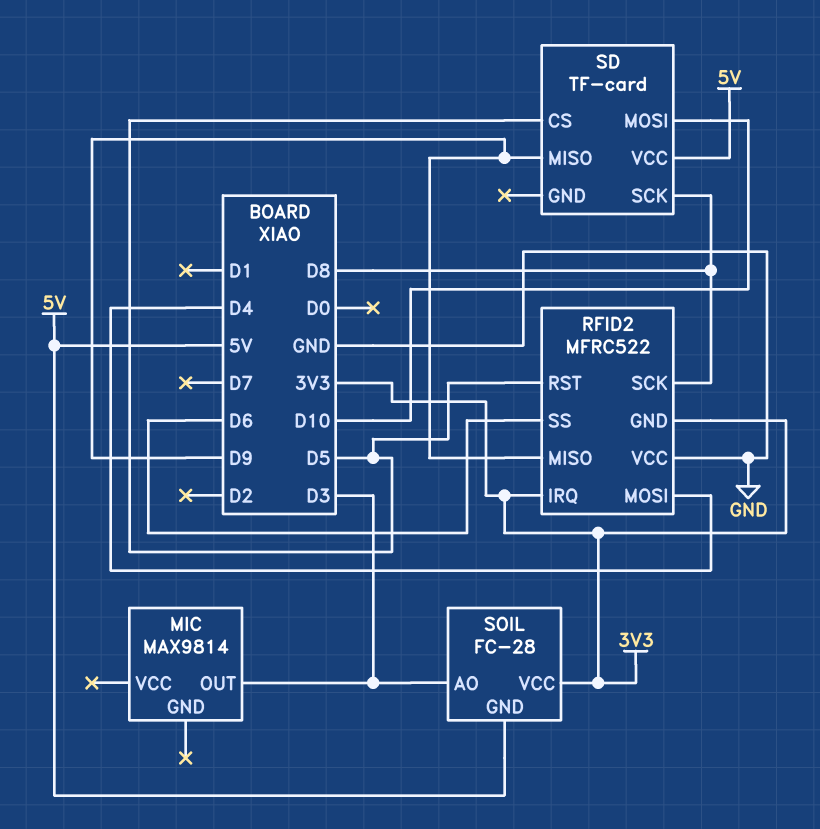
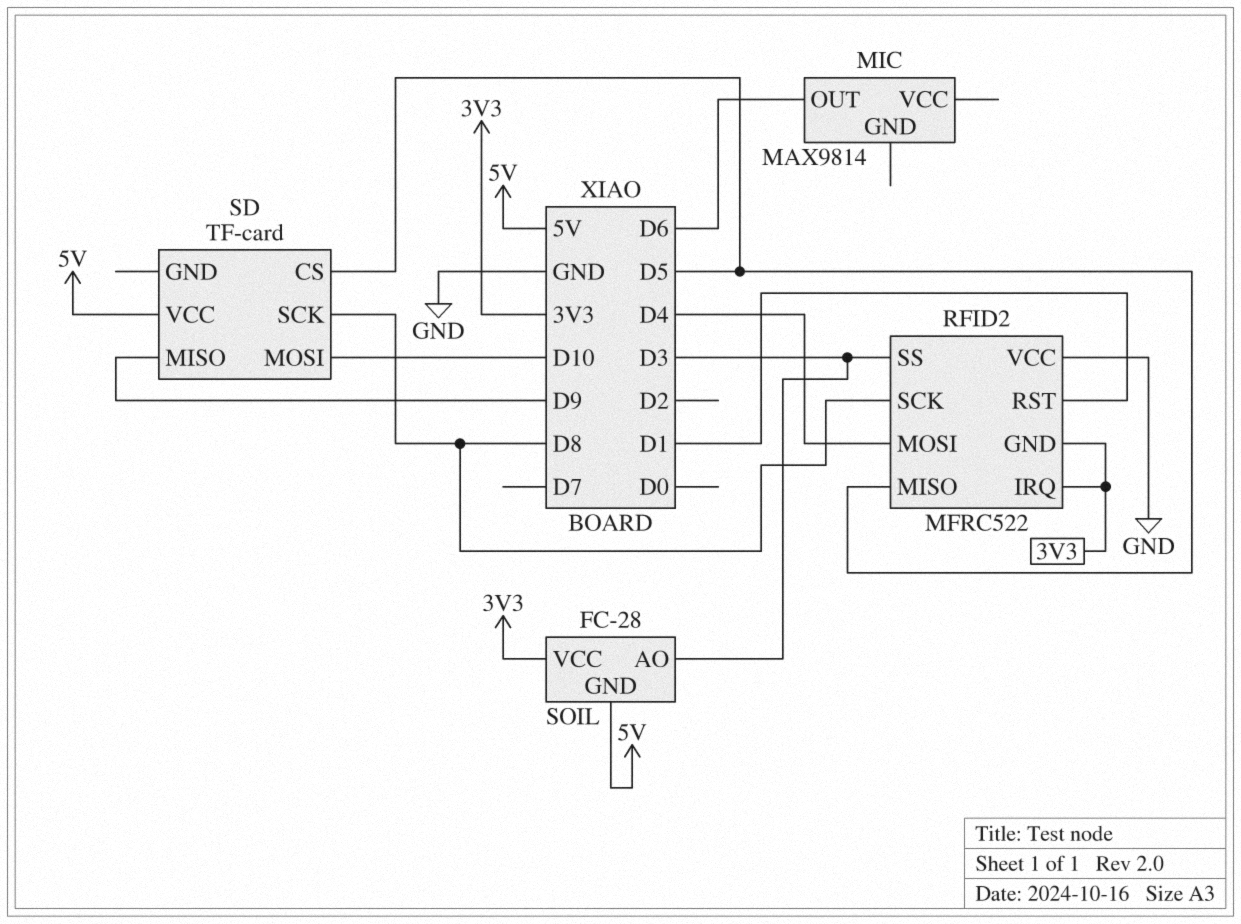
MIC pin OUT: D3 -> D6
RFID2 pin MISO: D9 -> D5
RFID2 pin RST: D5 -> D1
RFID2 pin SS: D6 -> D3

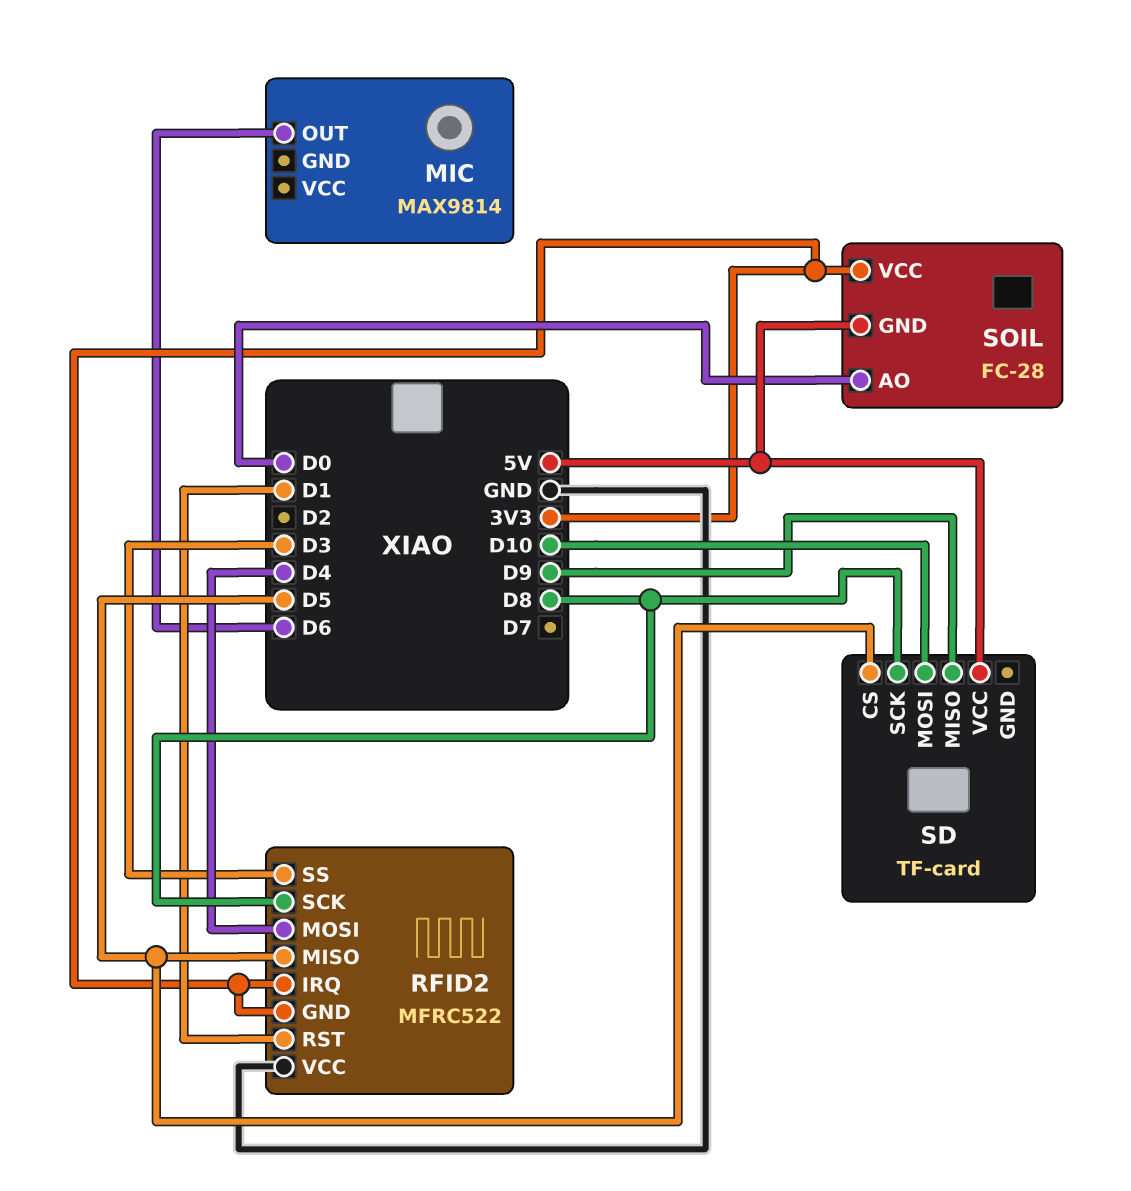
SOIL pin AO: D3 -> D0

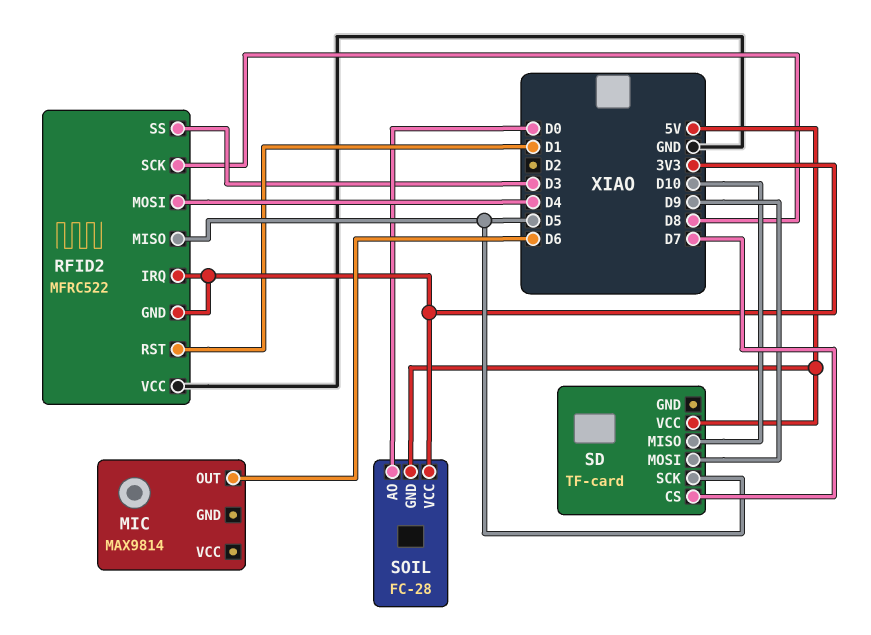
SD pin CS: D5 -> D7
SD pin MISO: D9 -> D10
SD pin MOSI: D10 -> D9
SD pin SCK: D8 -> D5

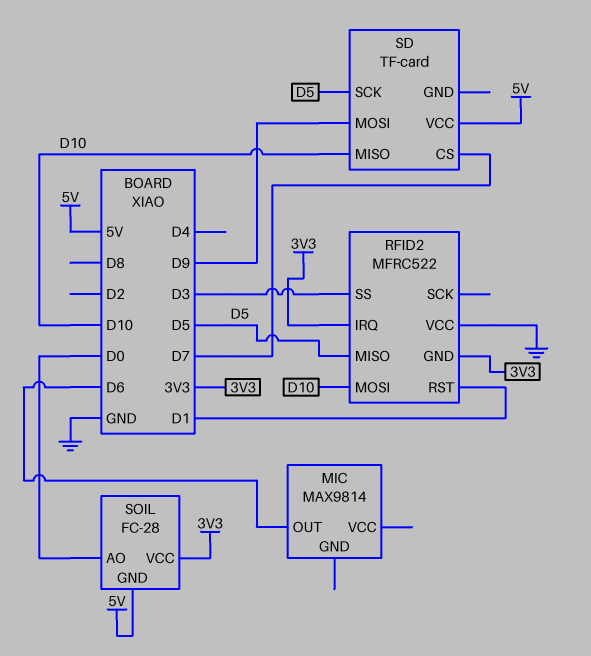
RFID2 pin MOSI: D4 -> D10
RFID2 pin SCK: D8 -> none

